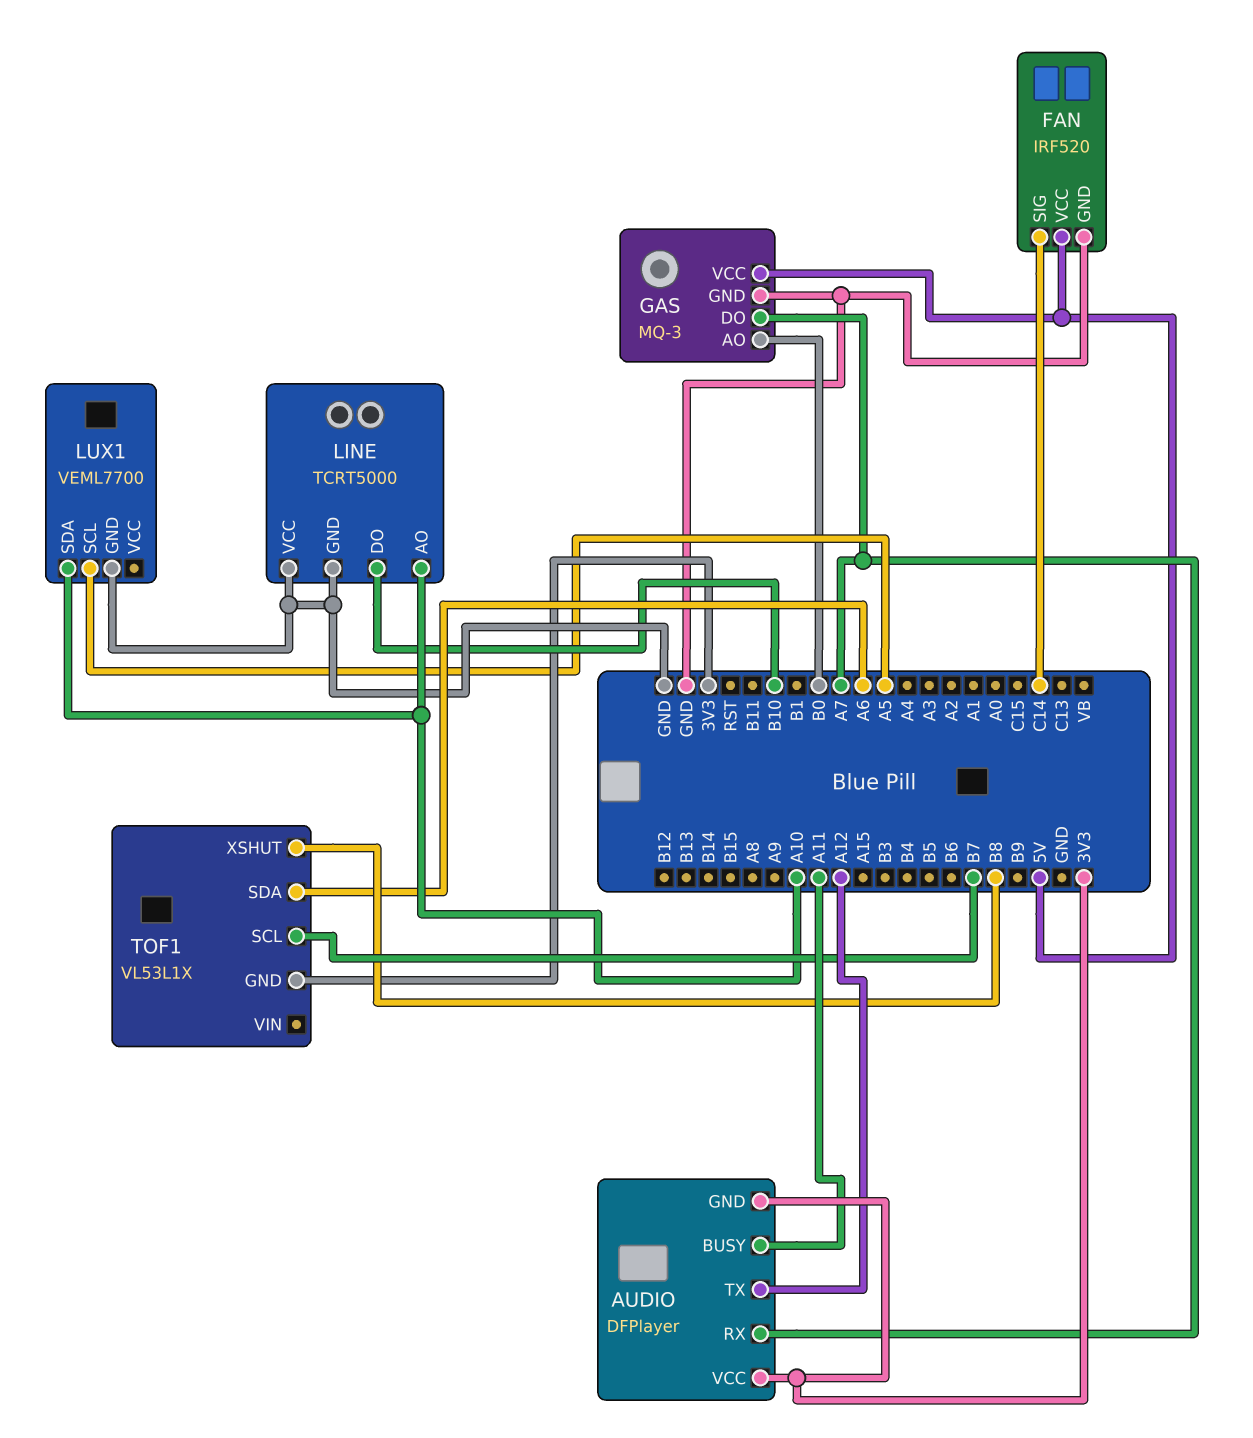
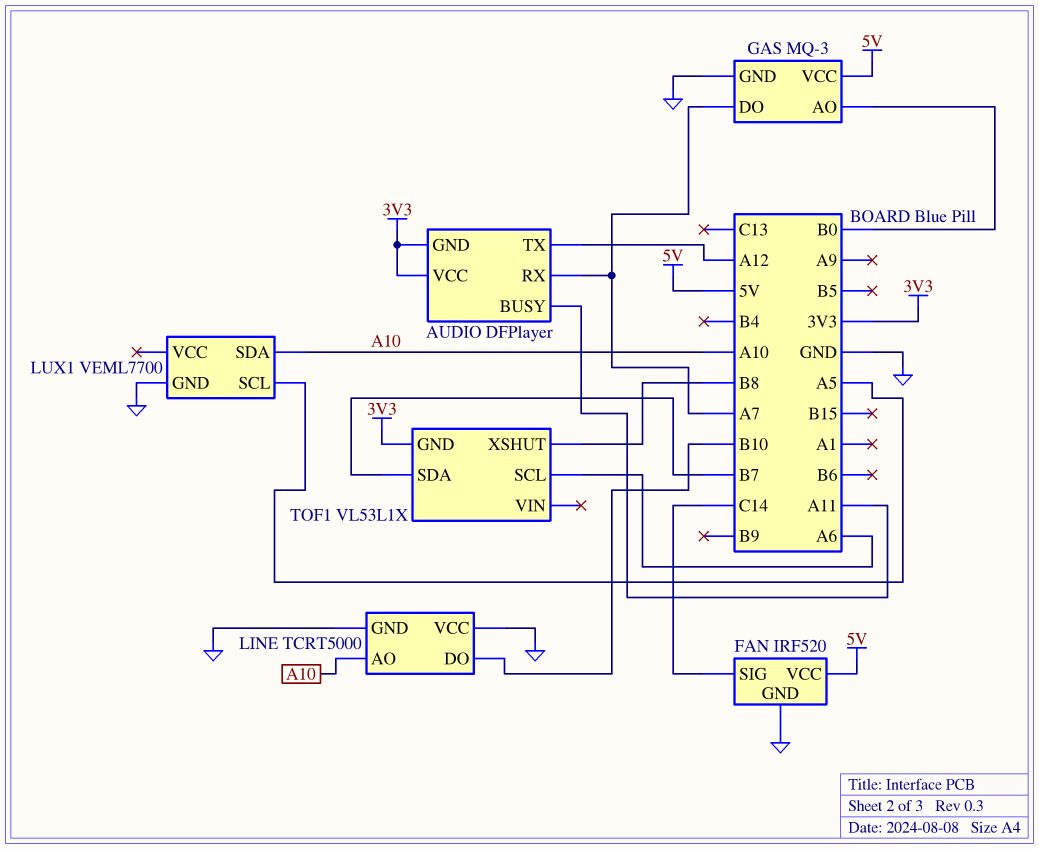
TOF1 pin SCL: B7 -> A6
TOF1 pin SDA: A6 -> B7

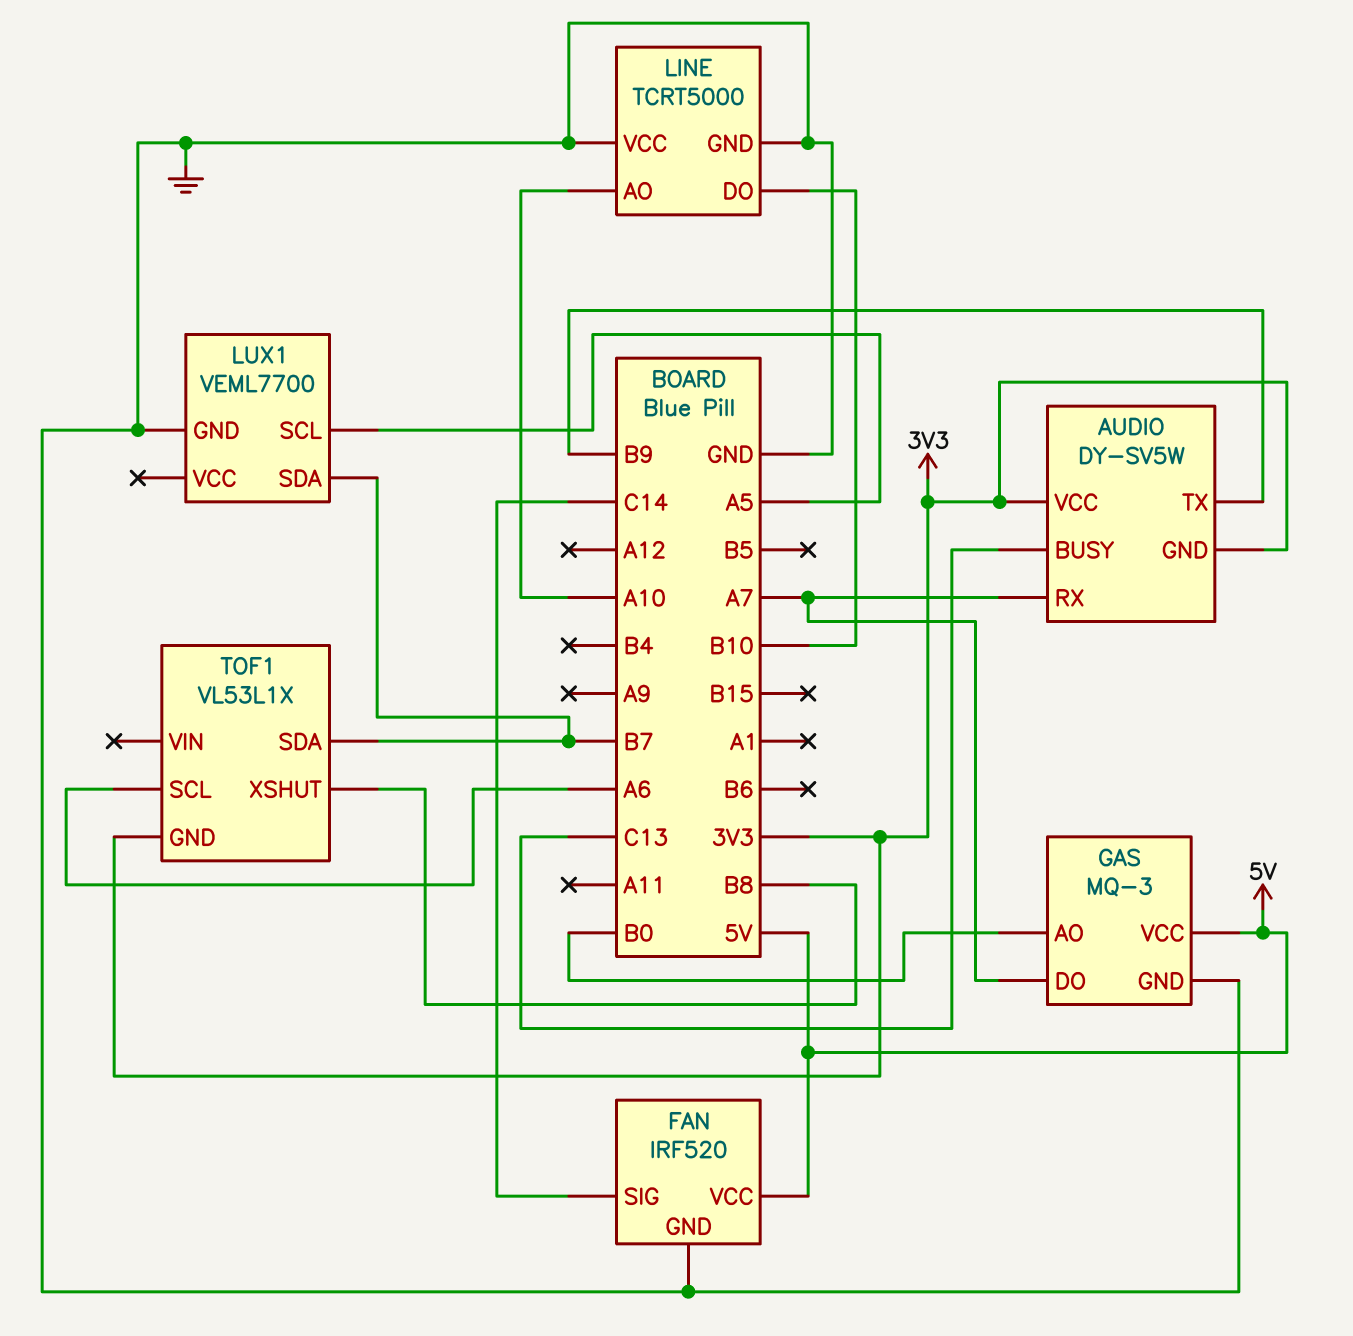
AUDIO: DFPlayer -> DY-SV5W
AUDIO pin BUSY: A11 -> C13
AUDIO pin TX: A12 -> B9
LUX1 pin SDA: A10 -> B7

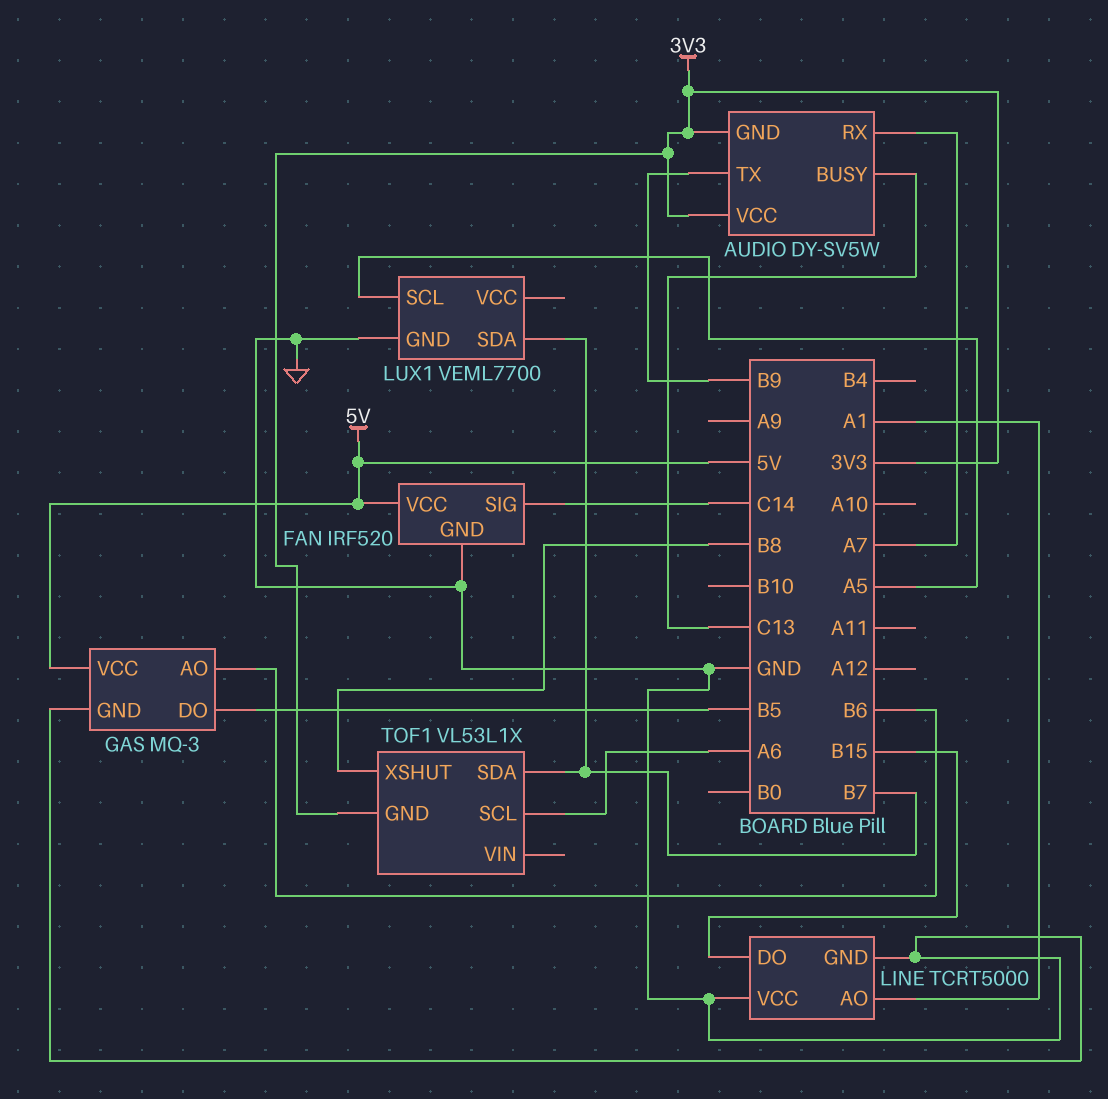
GAS pin AO: B0 -> B6
GAS pin DO: A7 -> B5
LINE pin AO: A10 -> A1
LINE pin DO: B10 -> B15

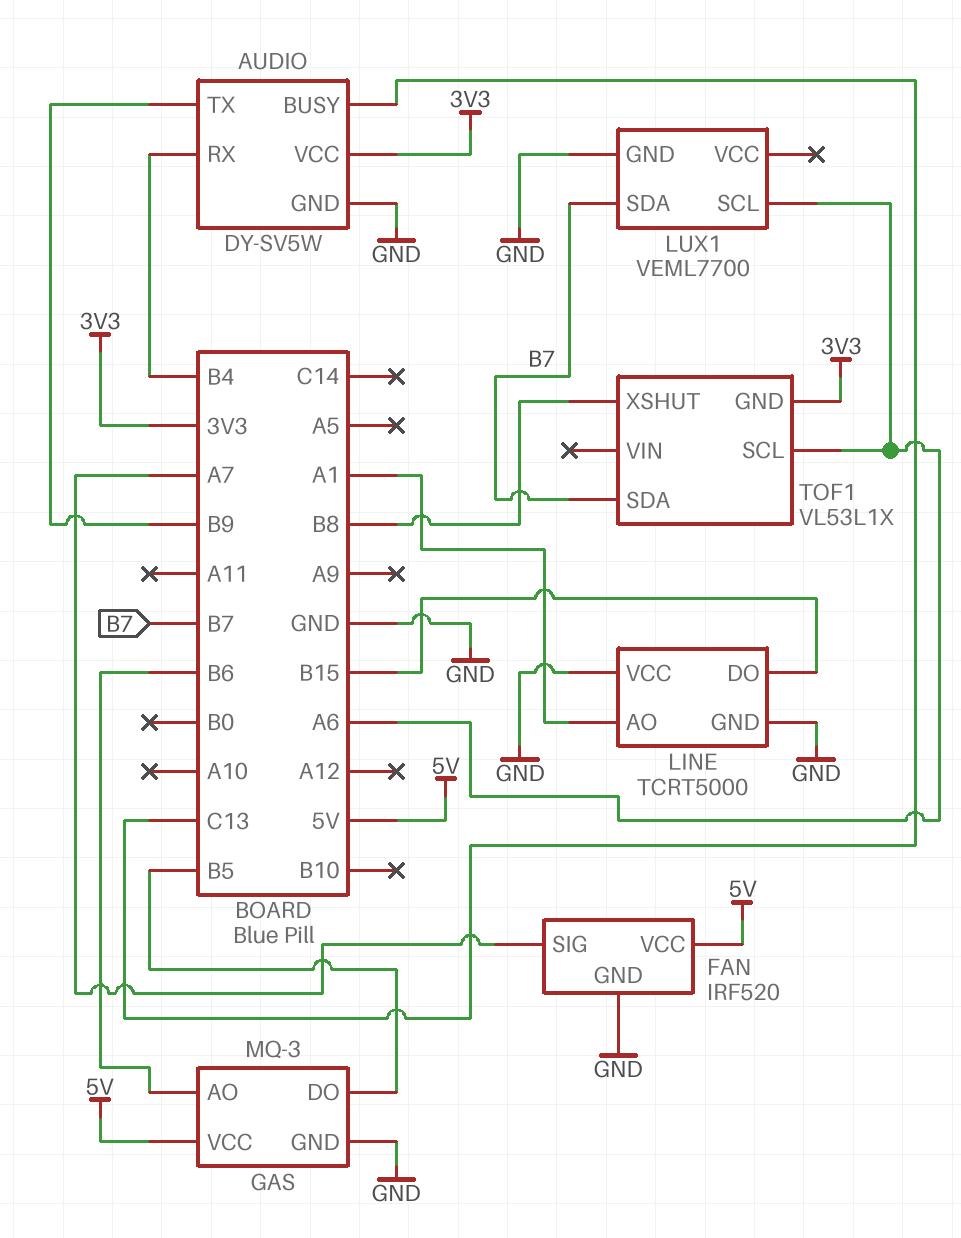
AUDIO pin GND: 3V3 -> GND
AUDIO pin RX: A7 -> B4
FAN pin SIG: C14 -> A7
LUX1 pin SCL: A5 -> A6

